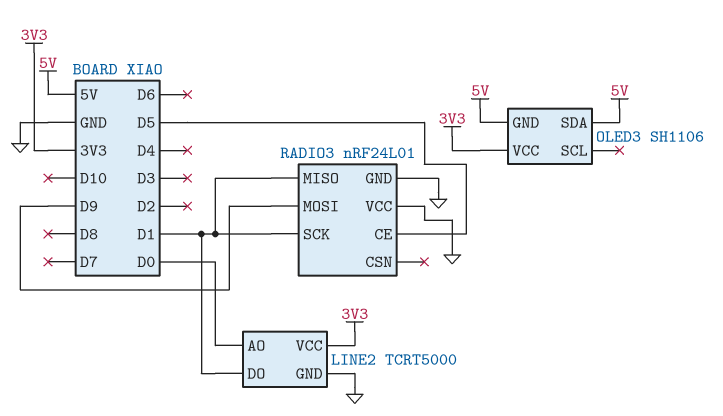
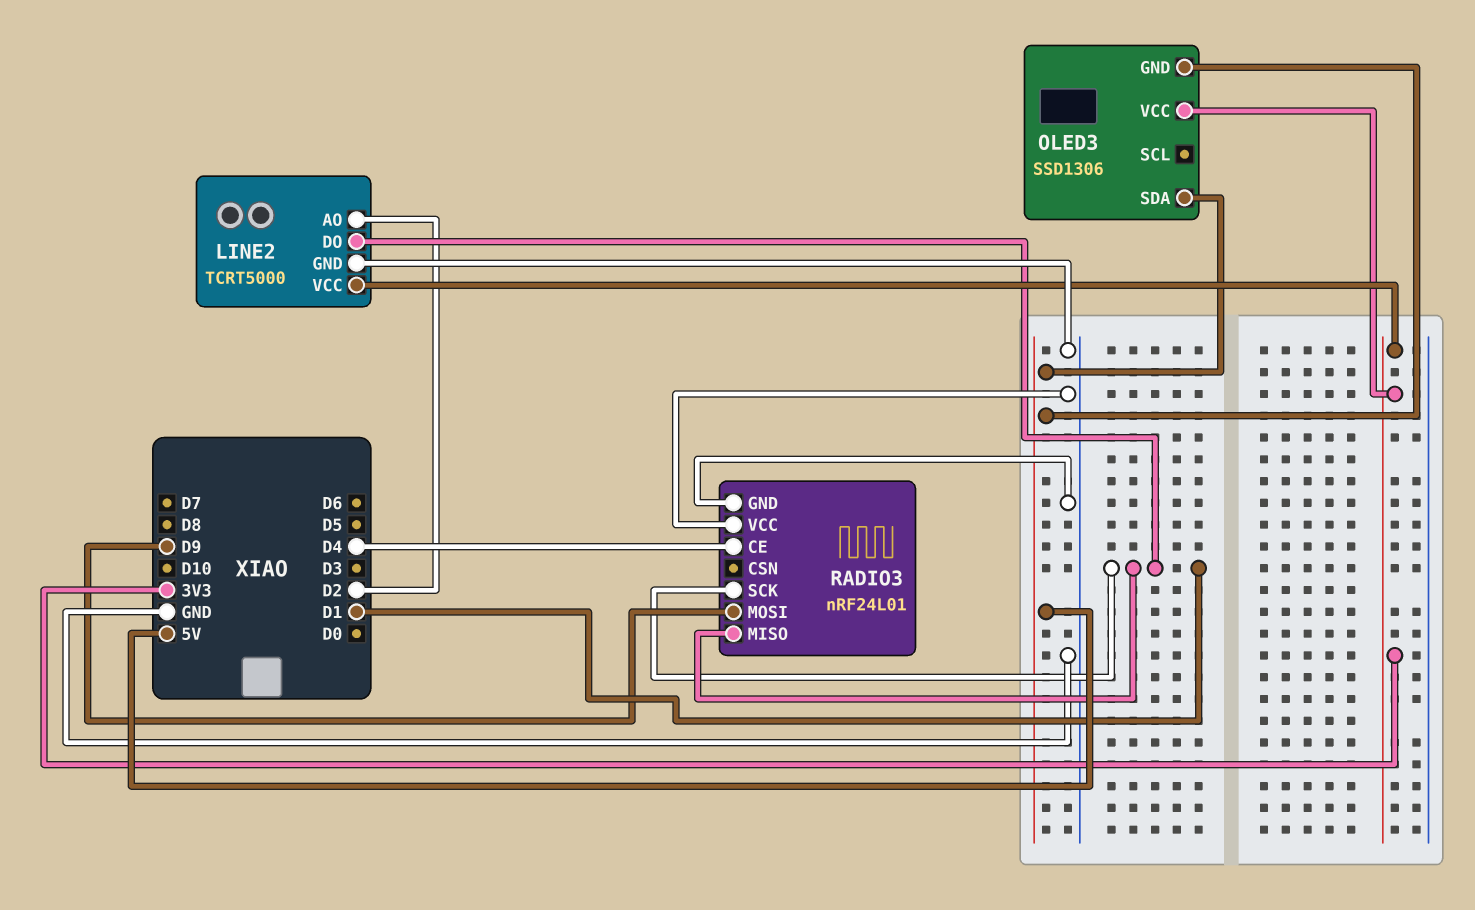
LINE2 pin AO: D0 -> D2
OLED3: SH1106 -> SSD1306
RADIO3 pin CE: D5 -> D4

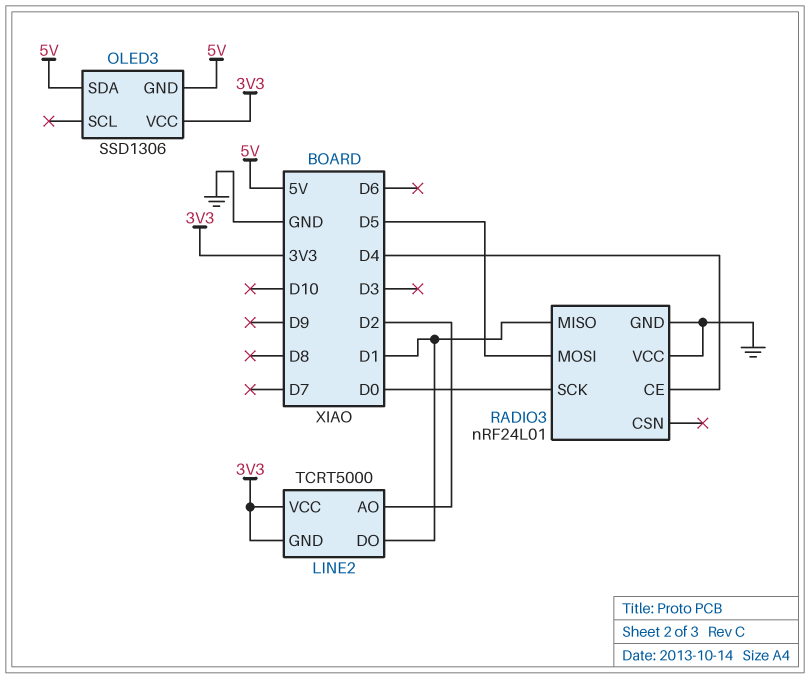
LINE2 pin GND: GND -> 3V3
RADIO3 pin MOSI: D9 -> D5
RADIO3 pin SCK: D1 -> D0

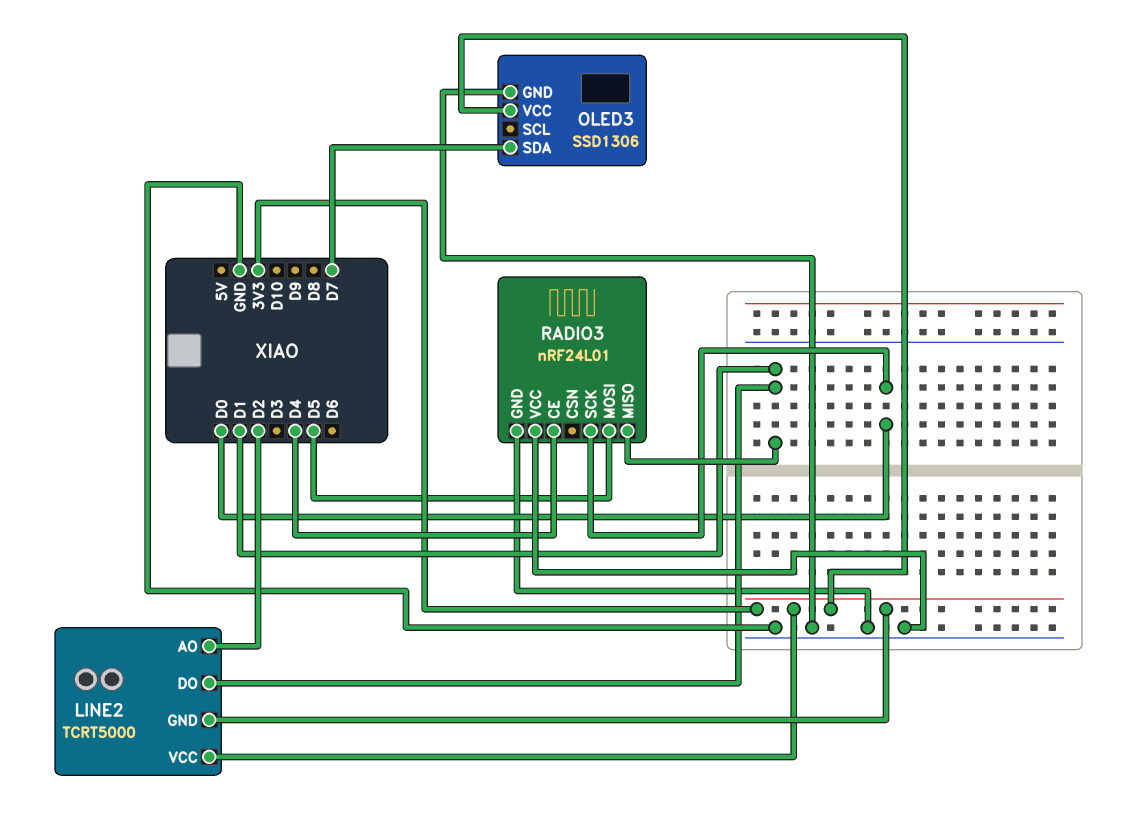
OLED3 pin GND: 5V -> GND
OLED3 pin SDA: 5V -> D7

